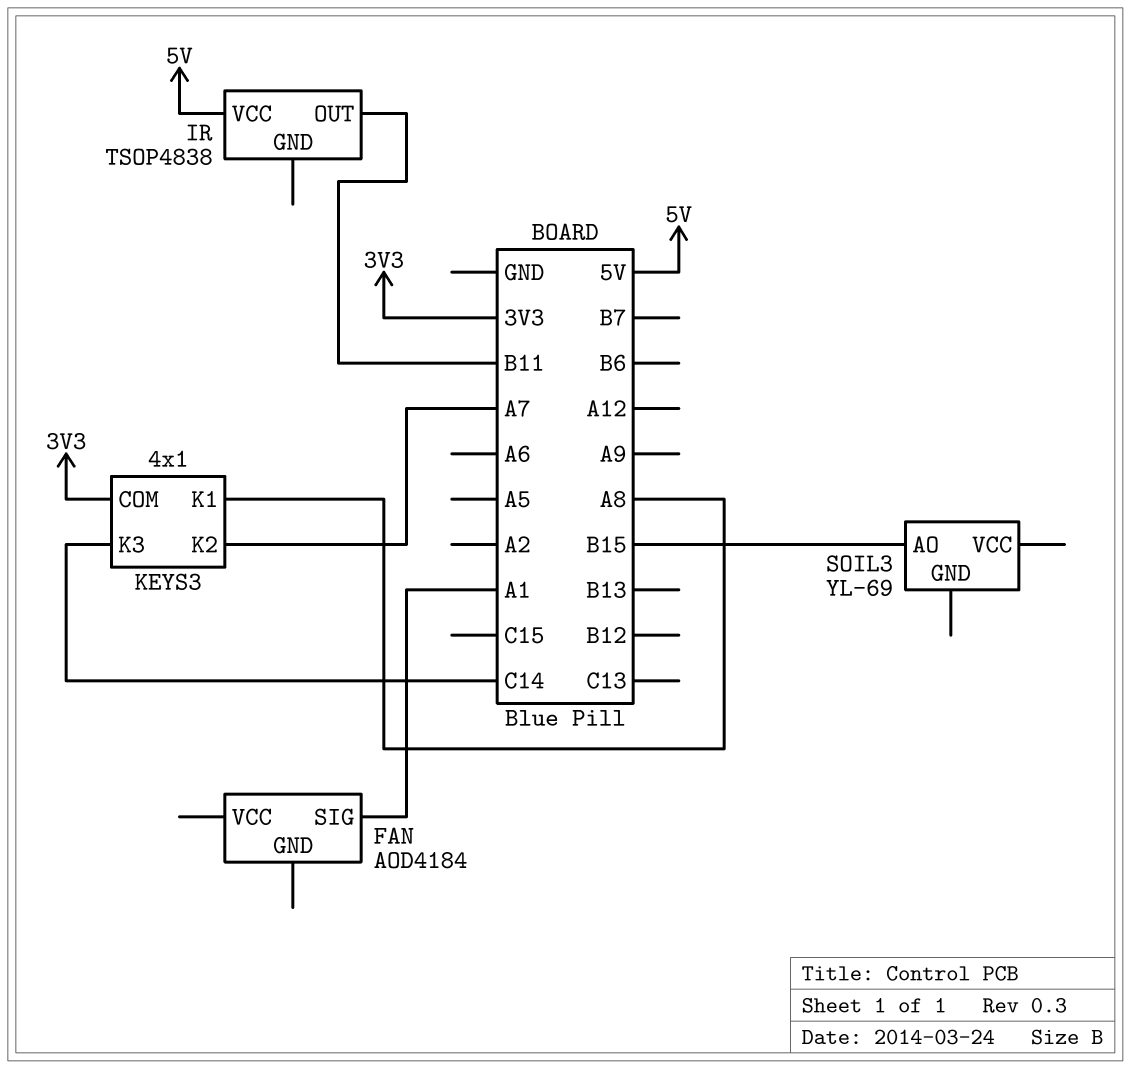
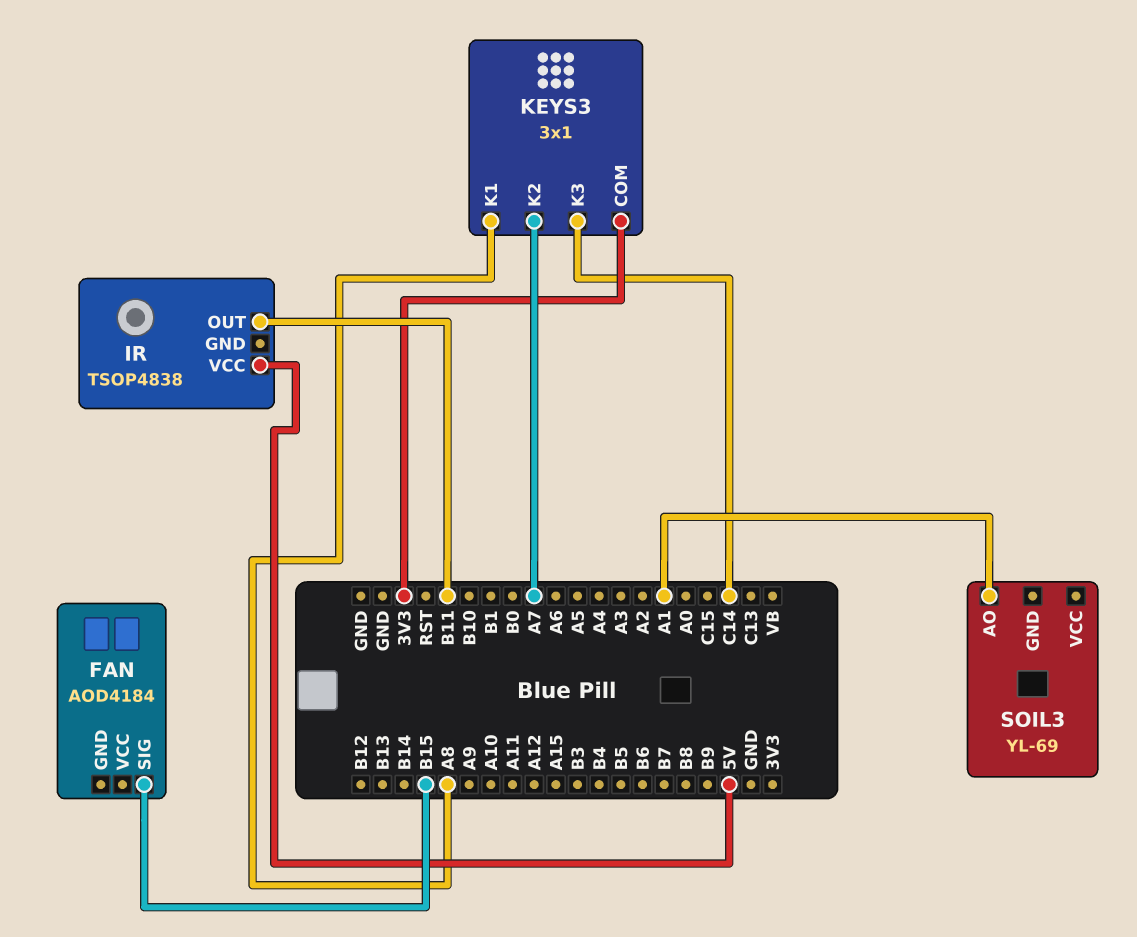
FAN pin SIG: A1 -> B15
KEYS3: 4x1 -> 3x1
SOIL3 pin AO: B15 -> A1

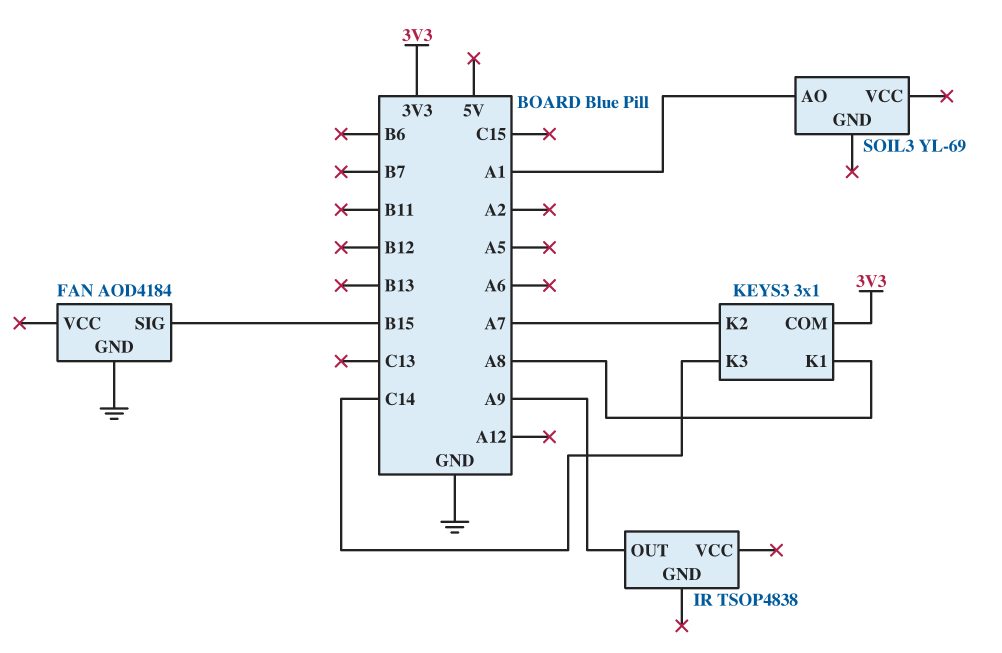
FAN pin GND: none -> GND
IR pin OUT: B11 -> A9
IR pin VCC: 5V -> none

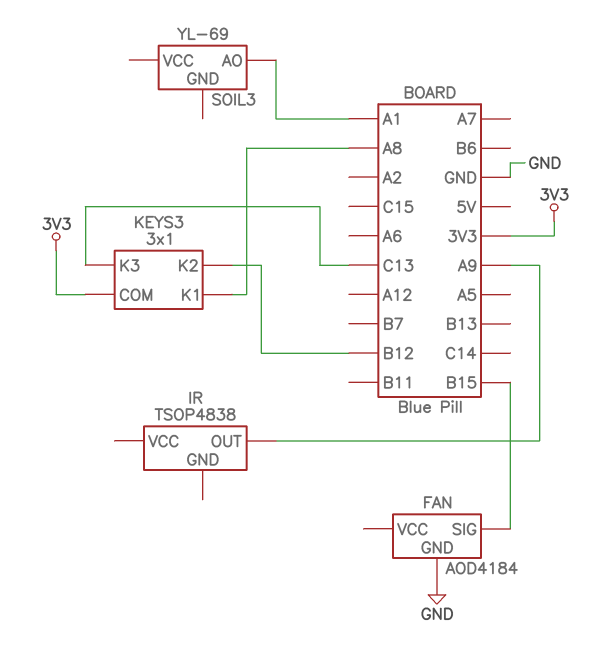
KEYS3 pin K2: A7 -> B12
KEYS3 pin K3: C14 -> C13

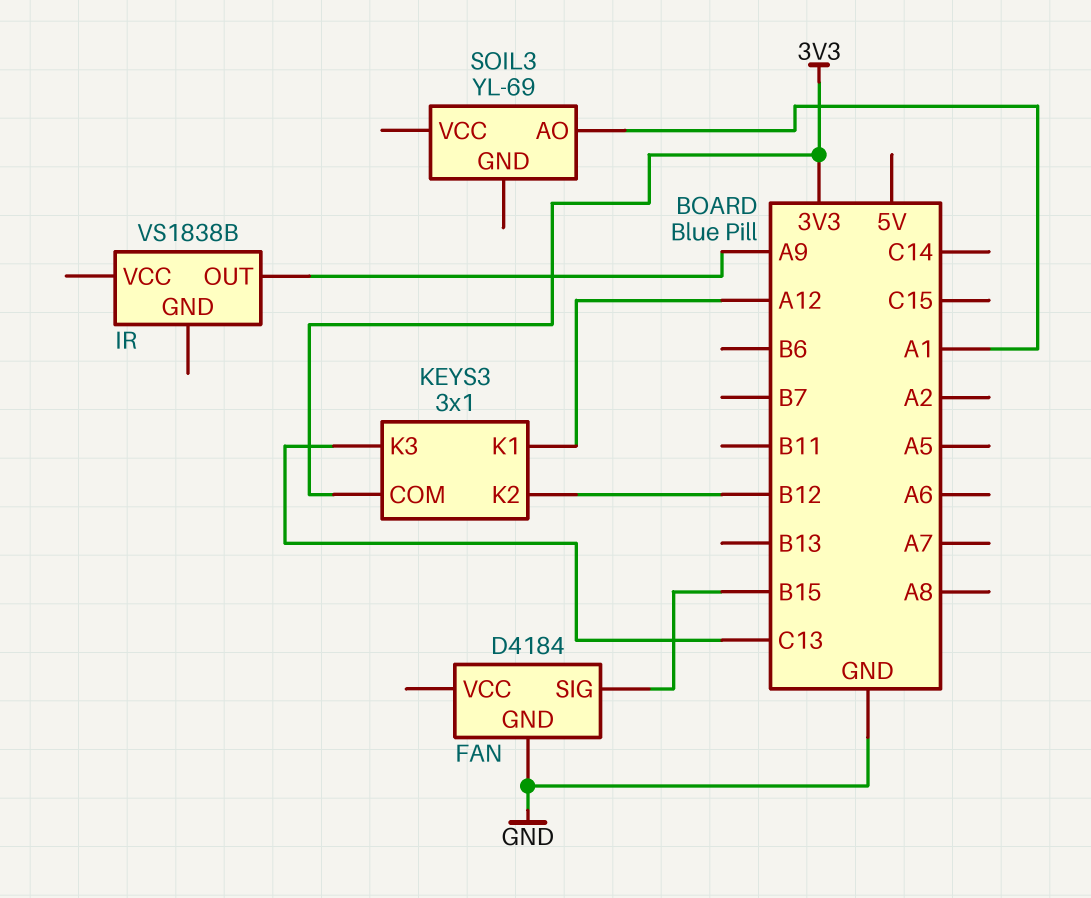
FAN: AOD4184 -> D4184
IR: TSOP4838 -> VS1838B
KEYS3 pin K1: A8 -> A12

